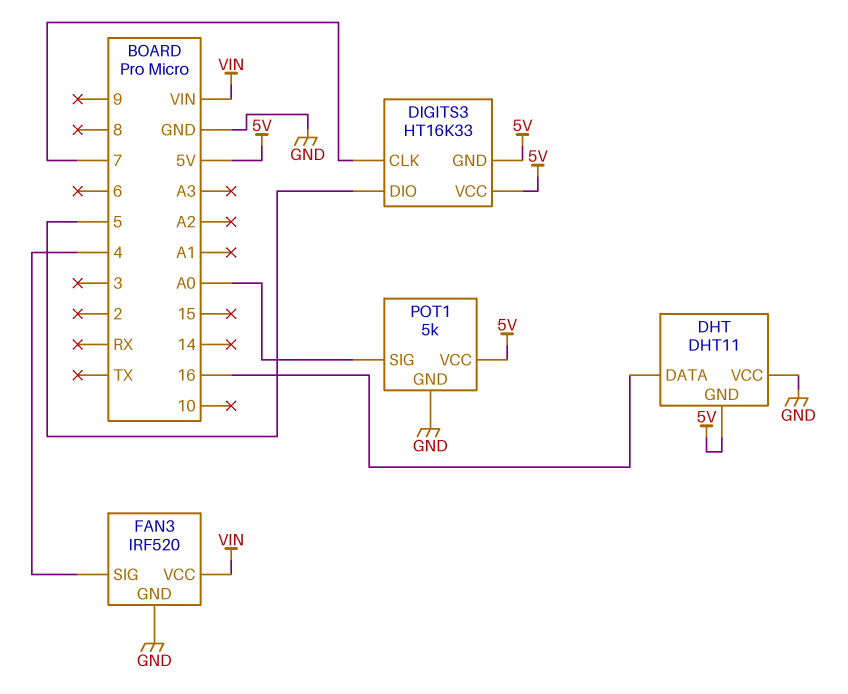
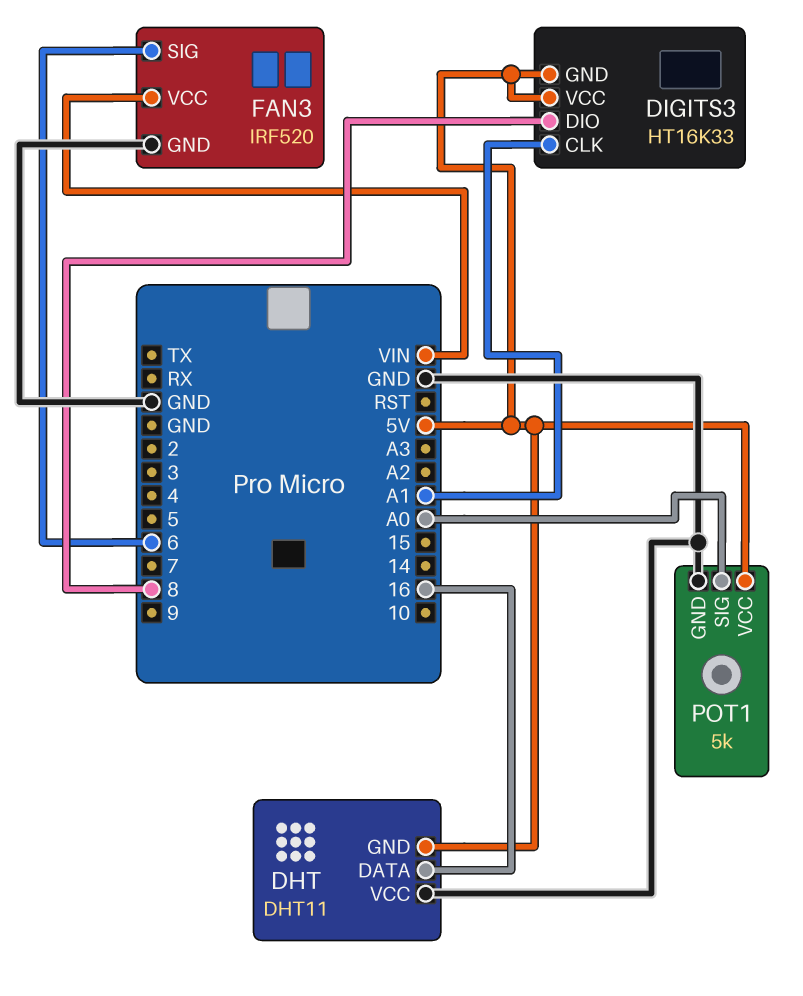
DIGITS3 pin CLK: 7 -> A1
DIGITS3 pin DIO: 5 -> 8
FAN3 pin SIG: 4 -> 6

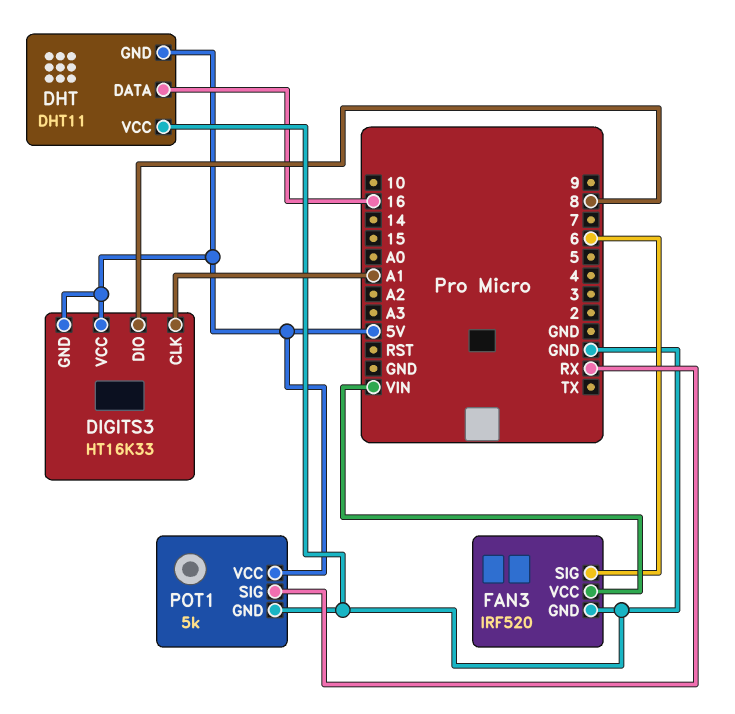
POT1 pin SIG: A0 -> RX

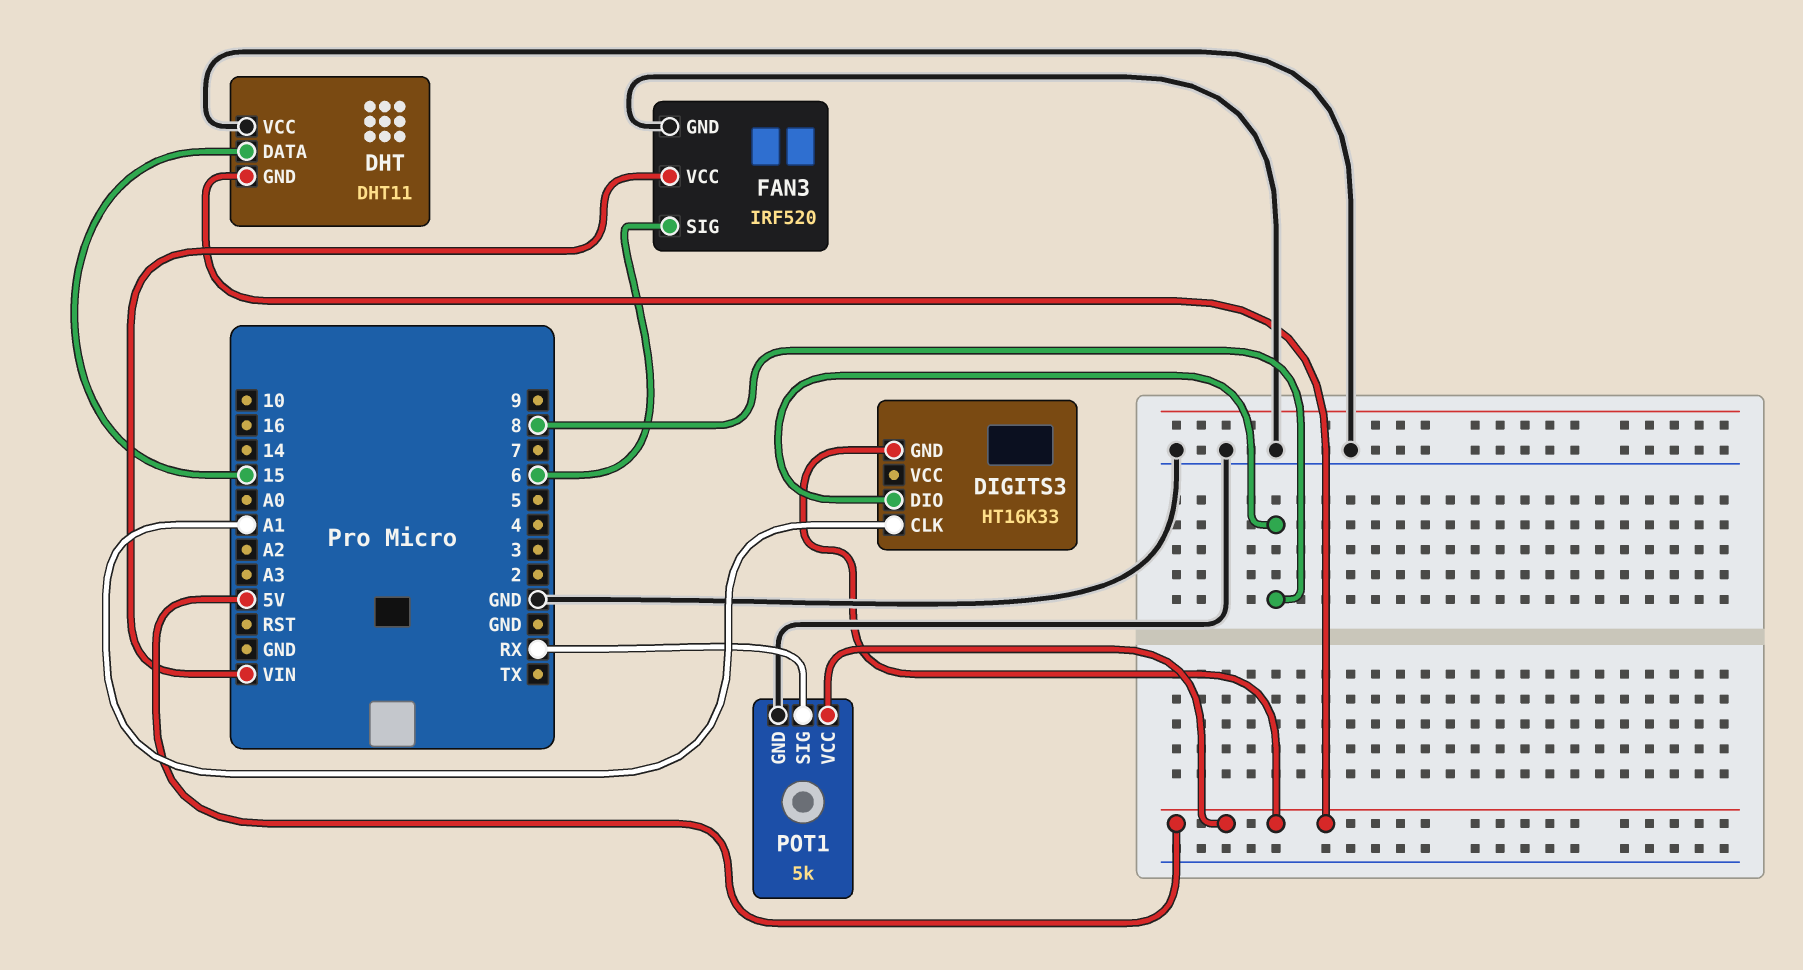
DHT pin DATA: 16 -> 15
DIGITS3 pin VCC: 5V -> none

